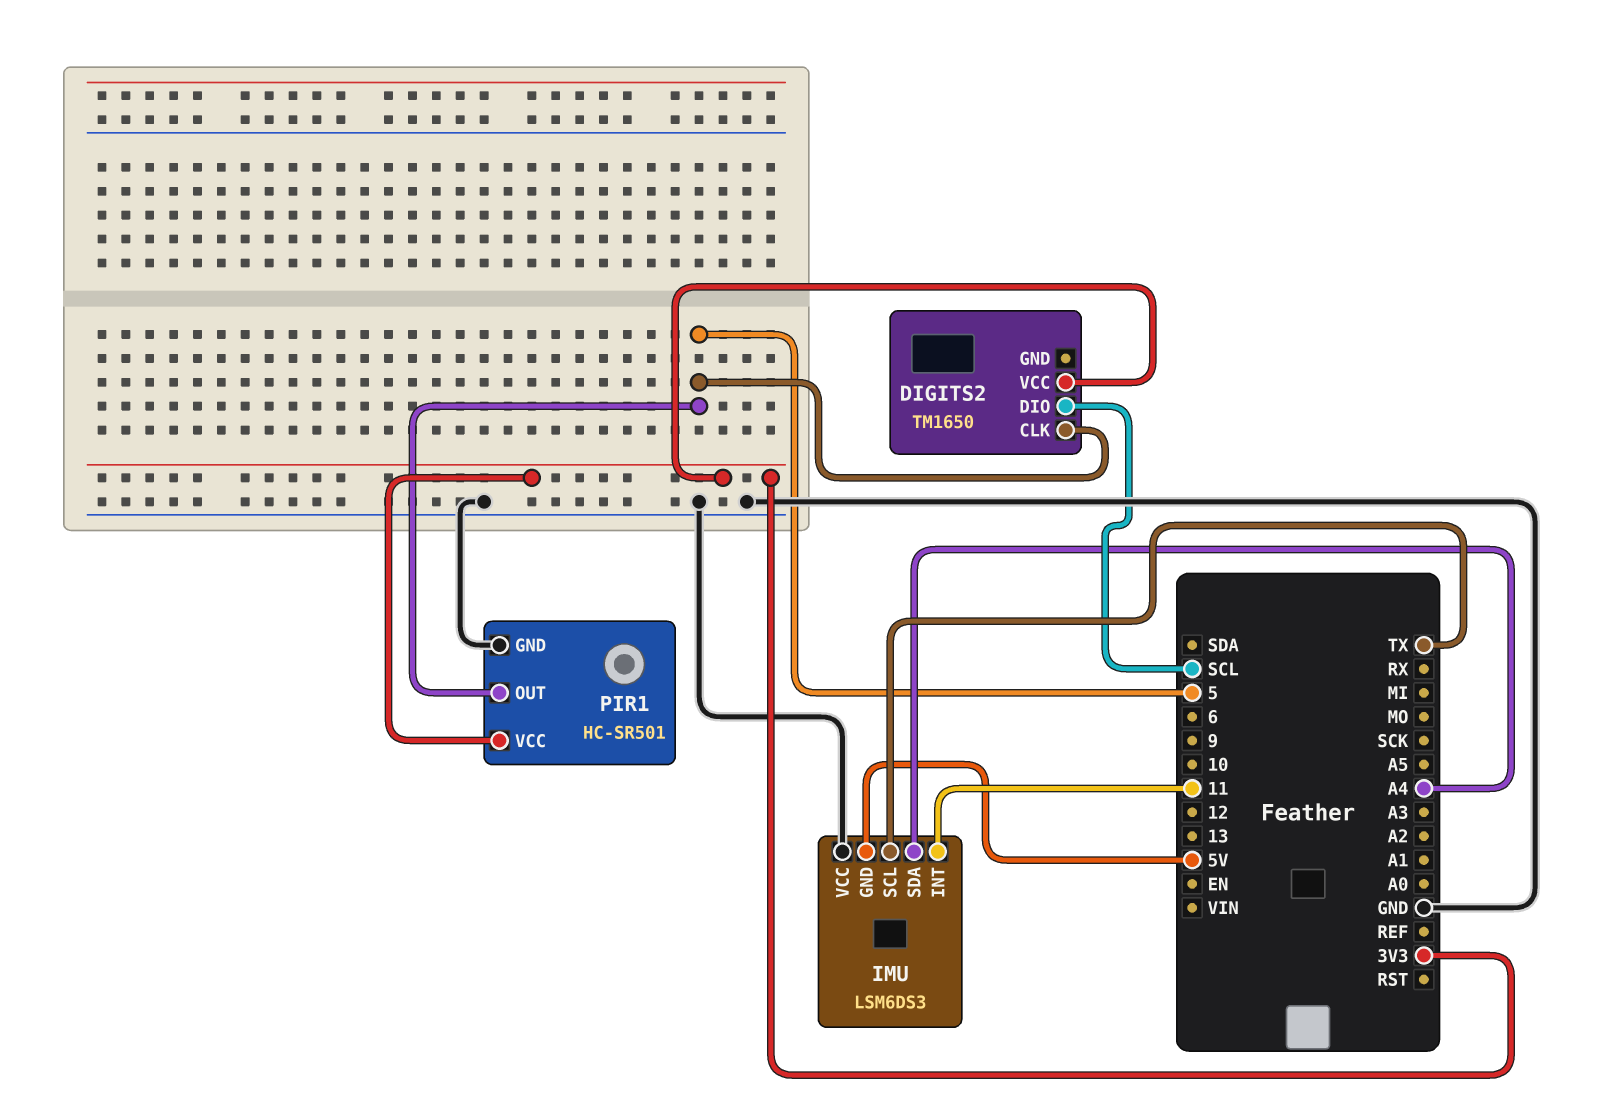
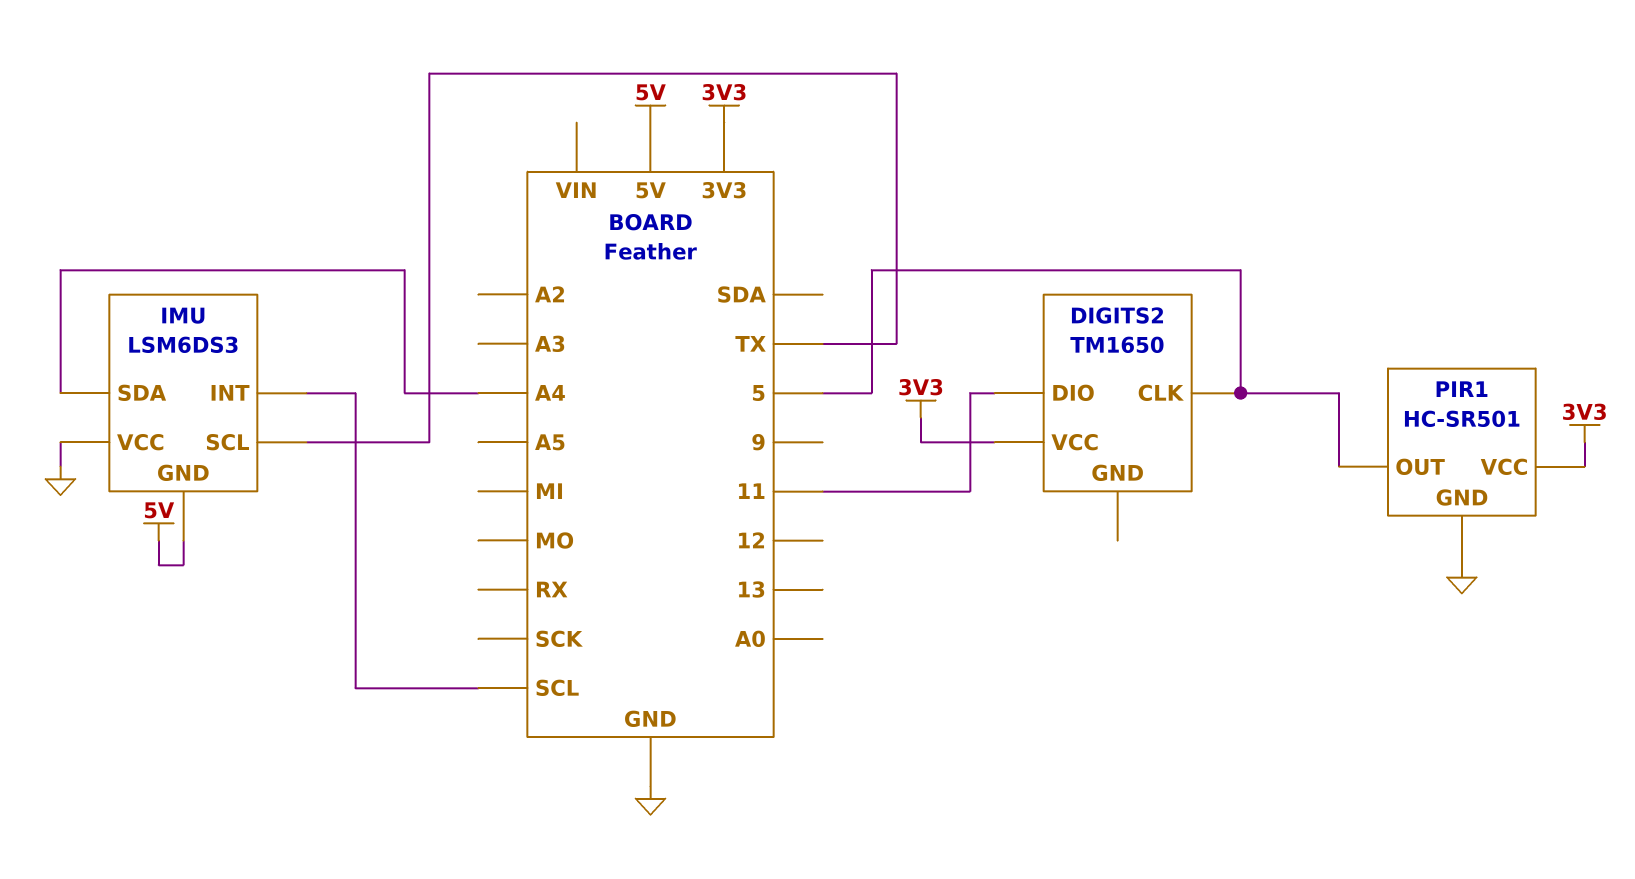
DIGITS2 pin DIO: SCL -> 11
IMU pin INT: 11 -> SCL

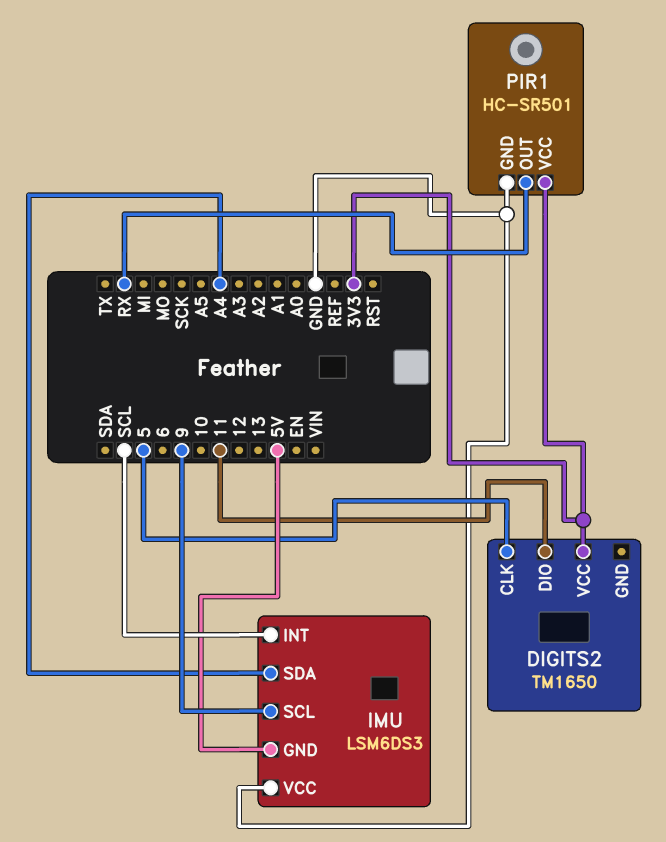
IMU pin SCL: TX -> 9
PIR1 pin OUT: 5 -> RX

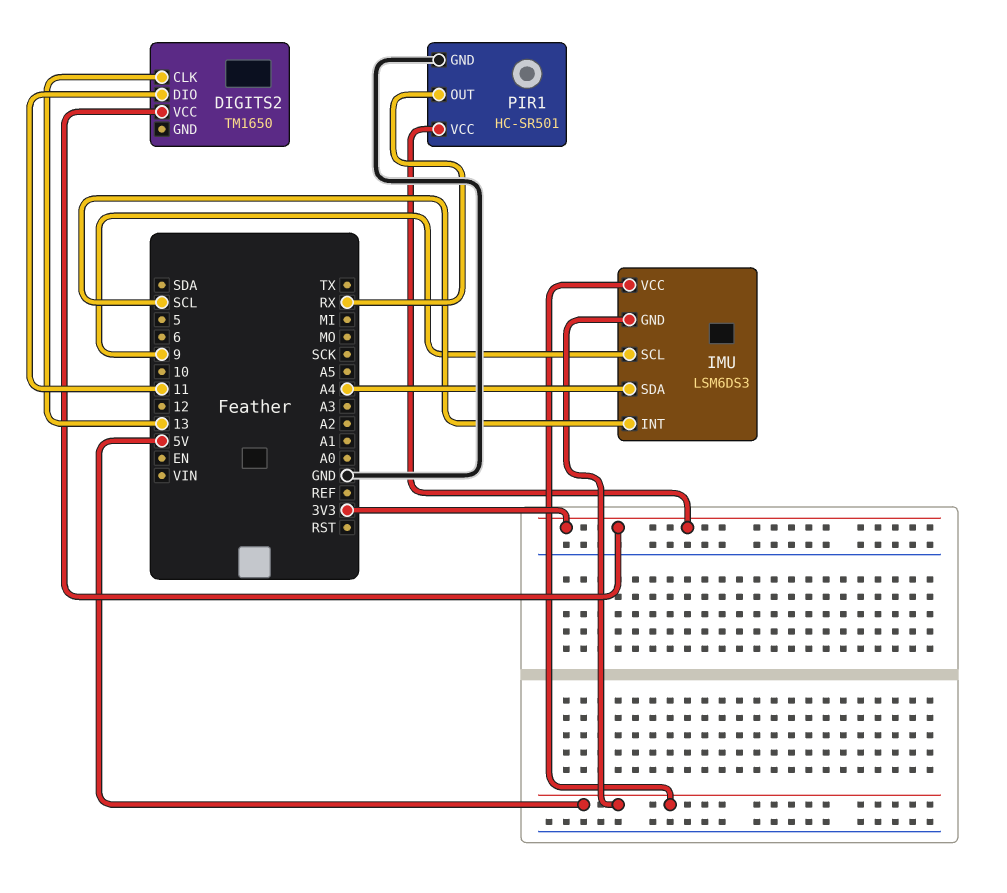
DIGITS2 pin CLK: 5 -> 13
IMU pin VCC: GND -> 5V

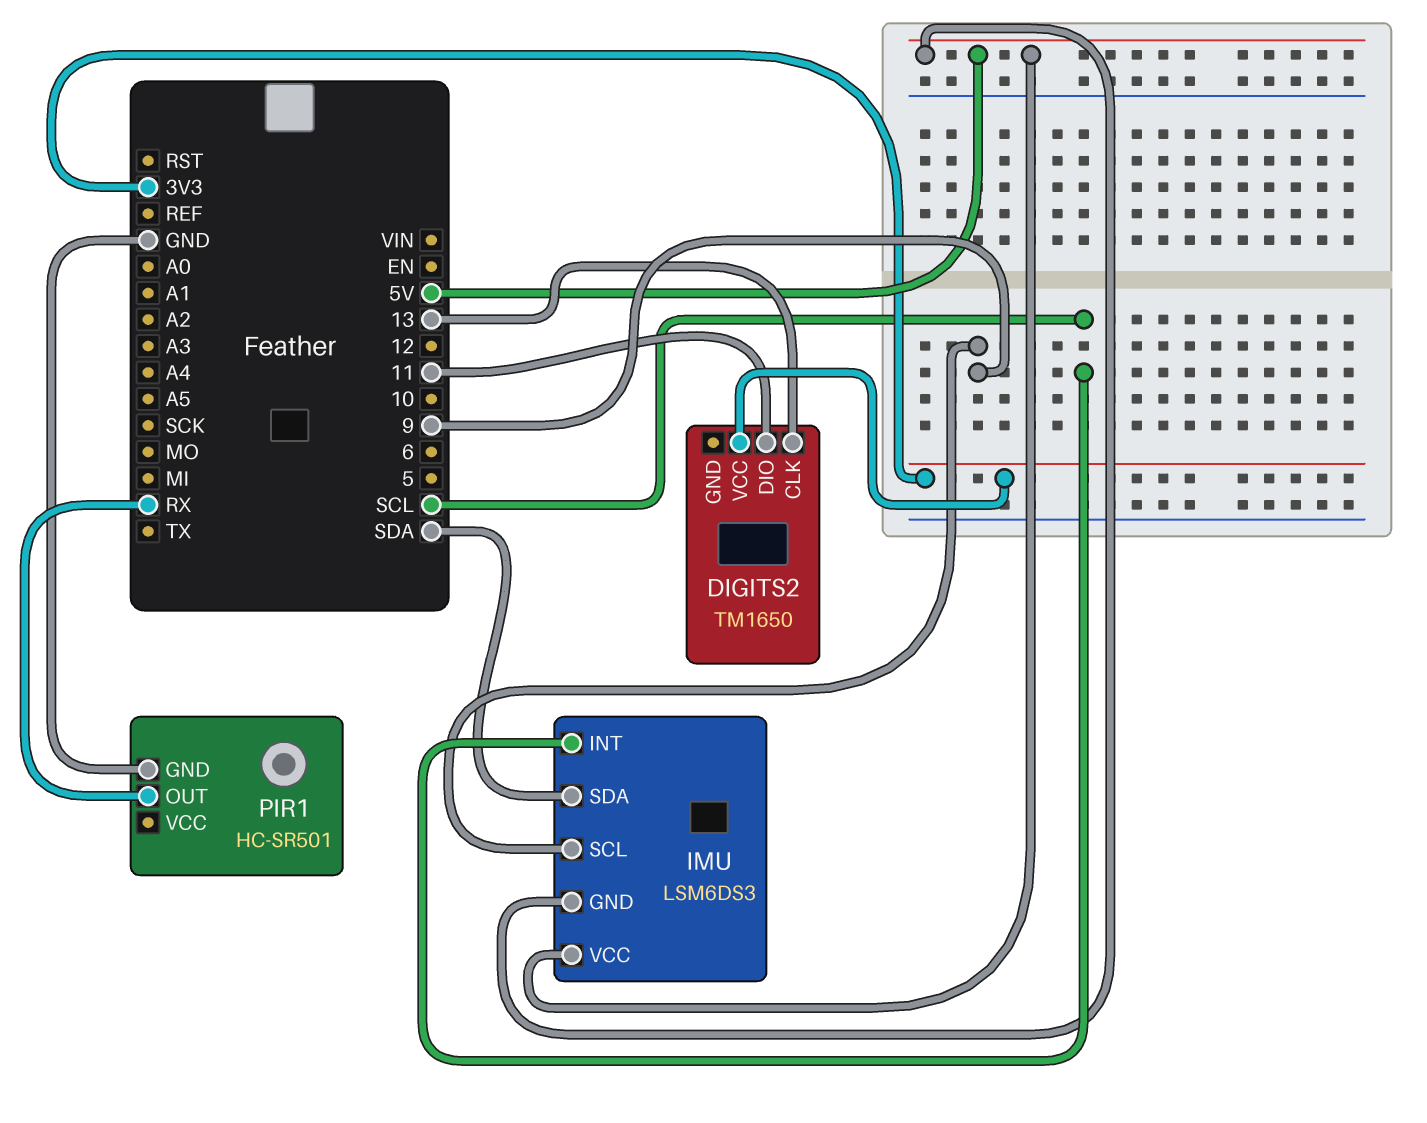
IMU pin SDA: A4 -> SDA
PIR1 pin VCC: 3V3 -> none

